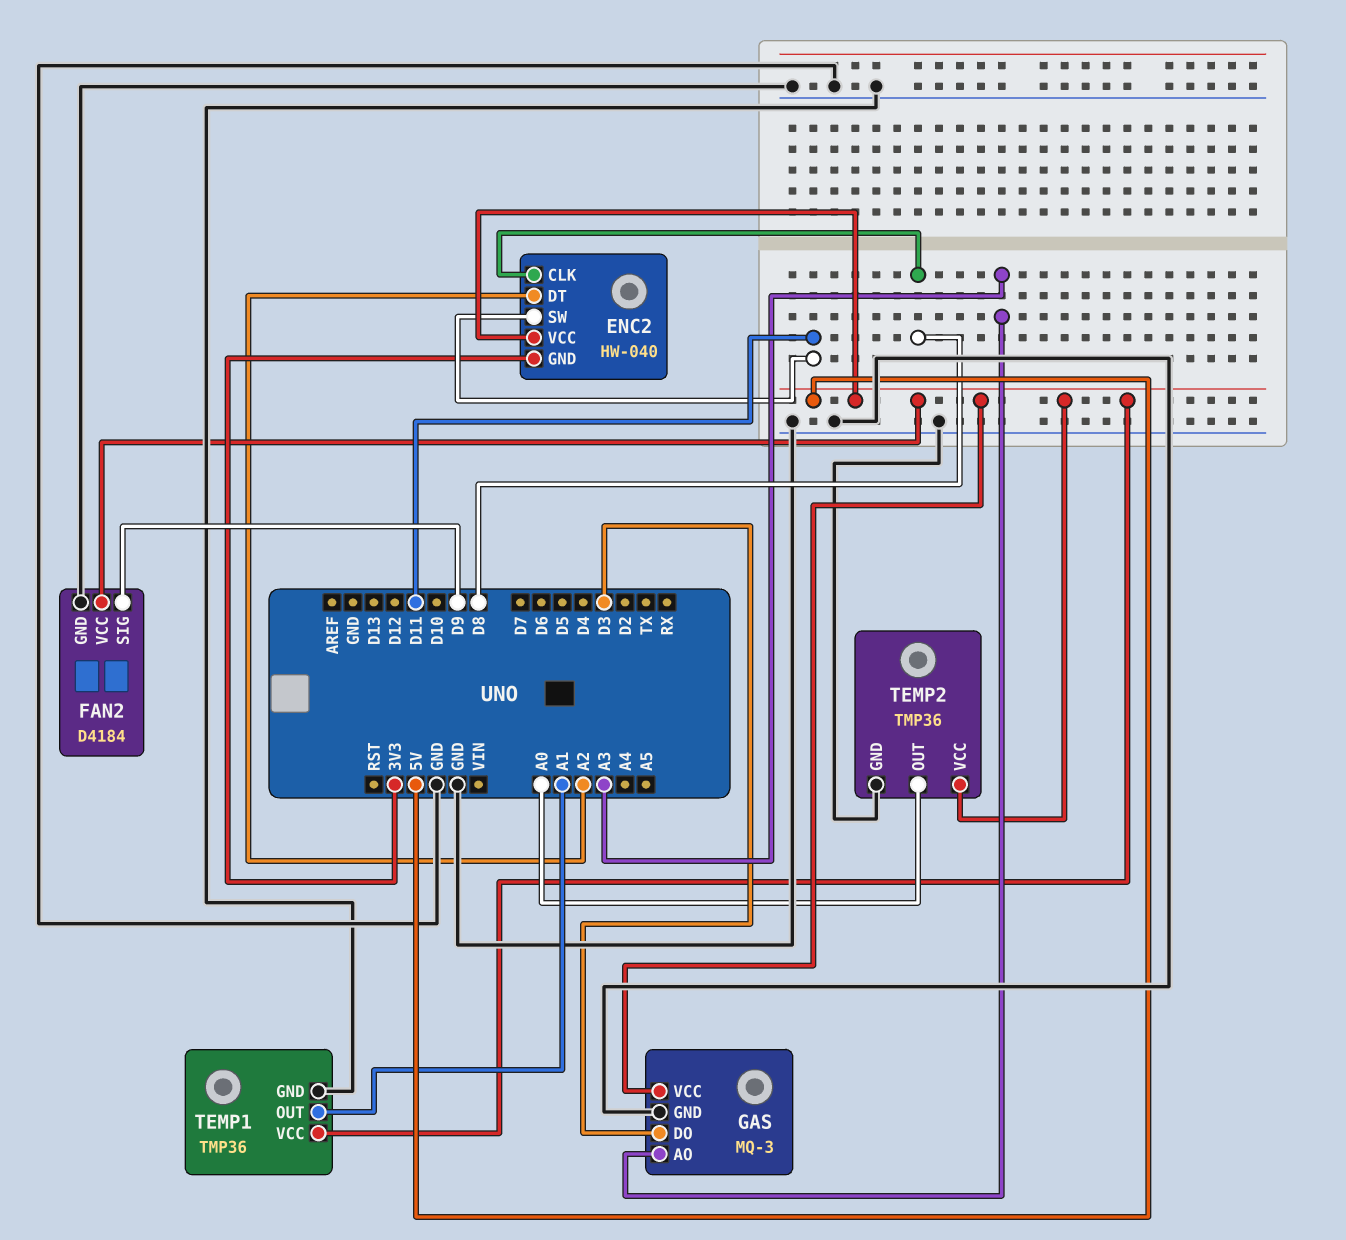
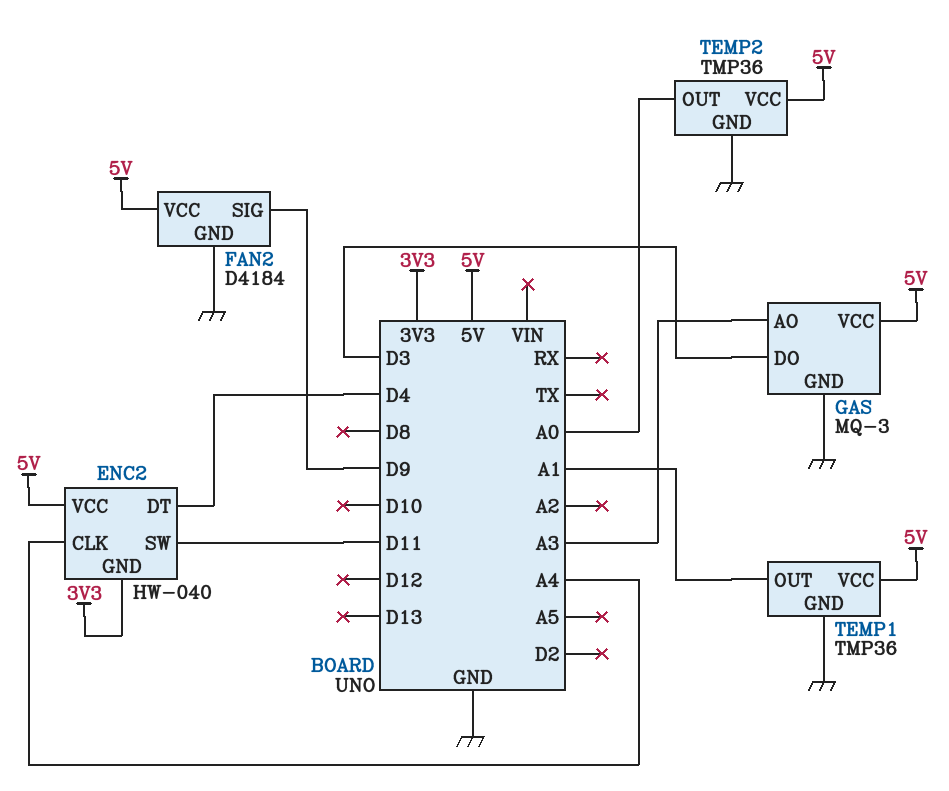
ENC2 pin CLK: D8 -> A4
ENC2 pin DT: A2 -> D4

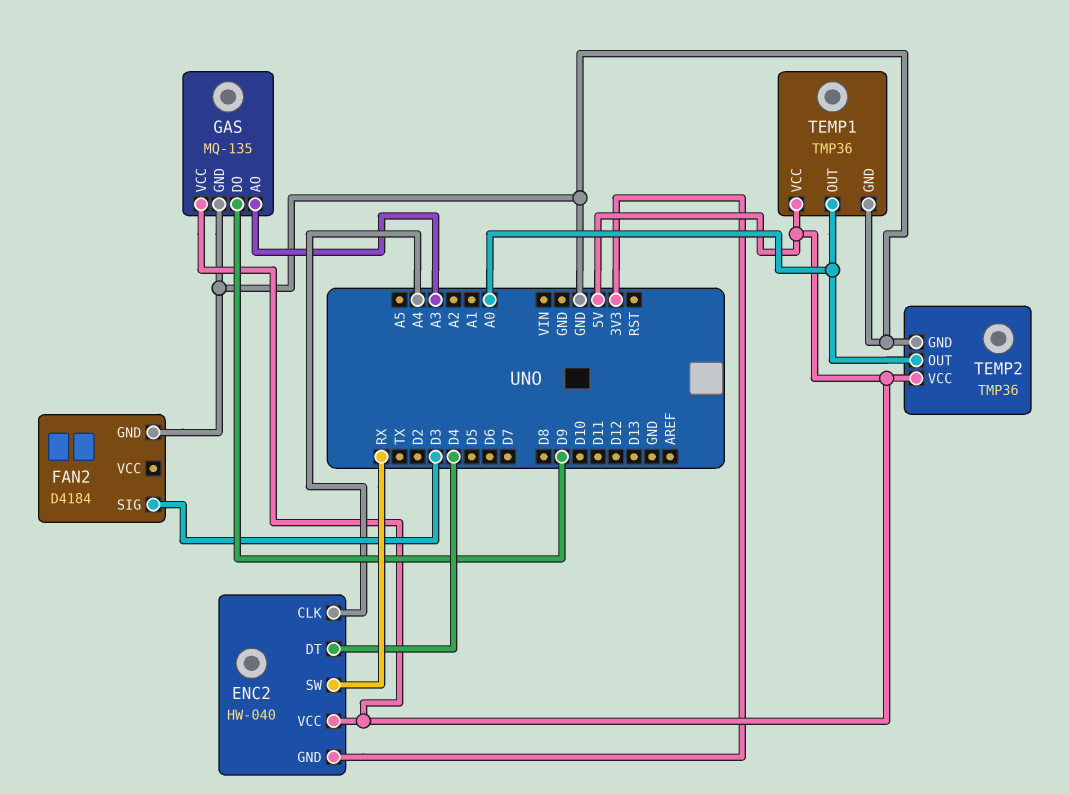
ENC2 pin SW: D11 -> RX
FAN2 pin SIG: D9 -> D3
FAN2 pin VCC: 5V -> none
GAS: MQ-3 -> MQ-135
GAS pin DO: D3 -> D9
TEMP1 pin OUT: A1 -> A0

